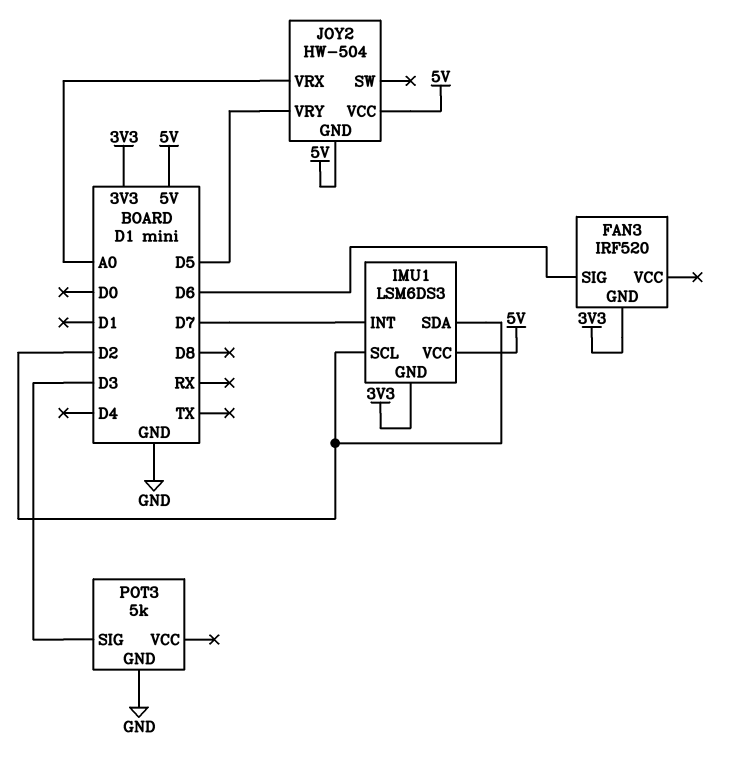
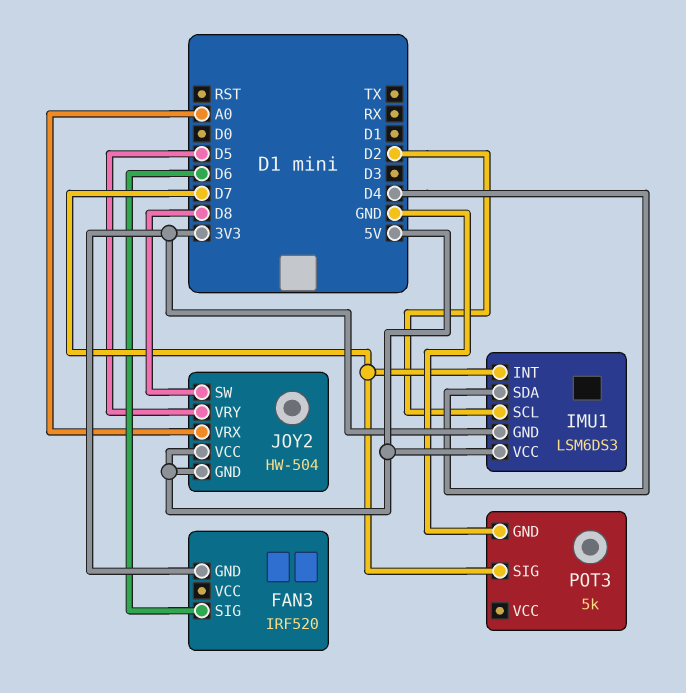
IMU1 pin SDA: D2 -> D4
JOY2 pin SW: none -> D8
POT3 pin SIG: D3 -> D7

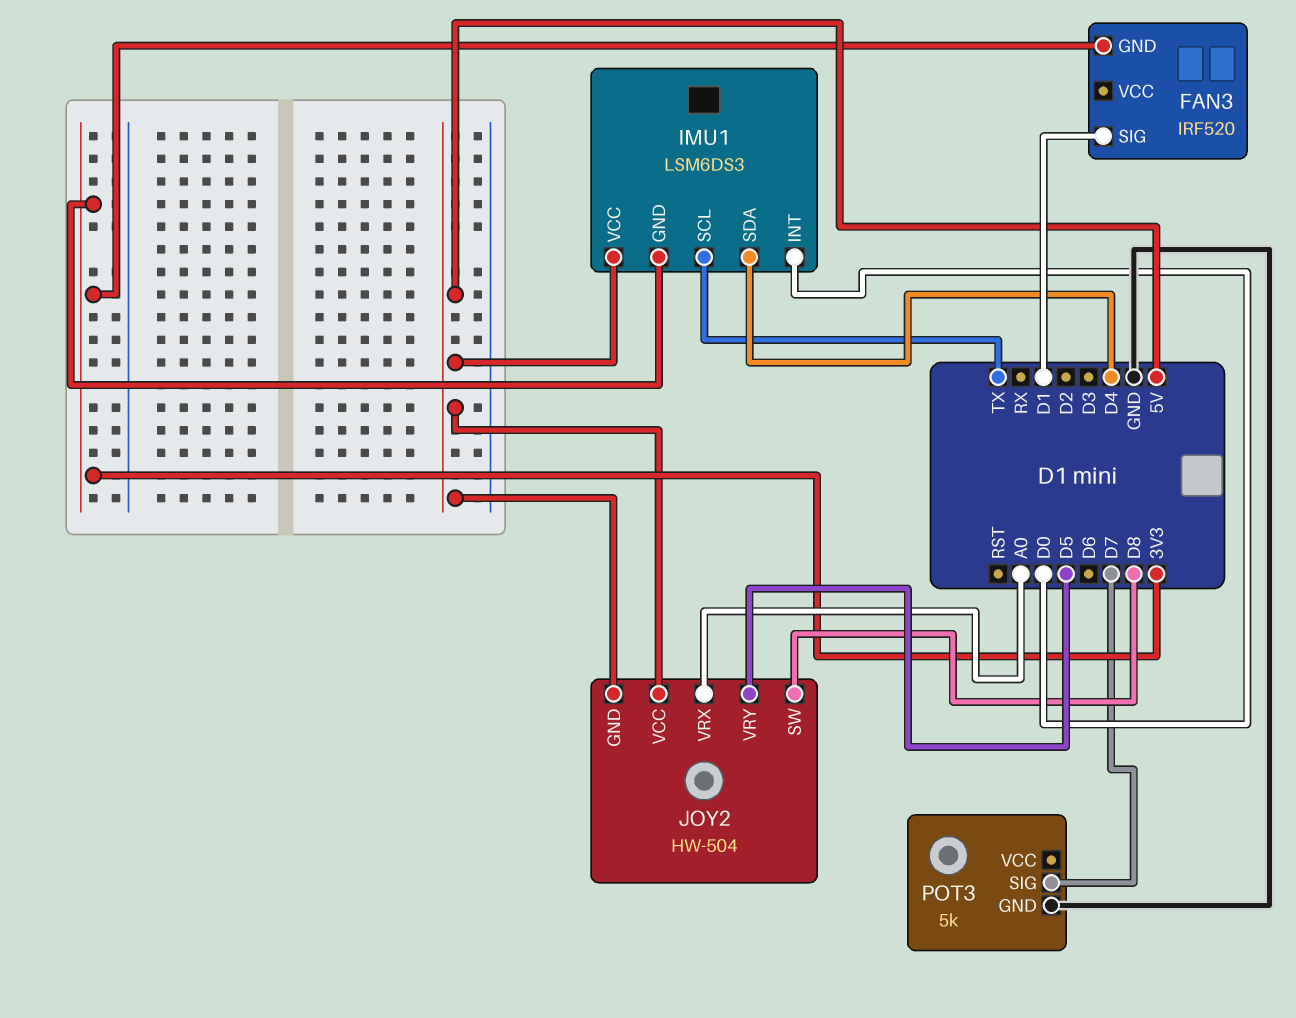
FAN3 pin SIG: D6 -> D1
IMU1 pin INT: D7 -> D0
IMU1 pin SCL: D2 -> TX

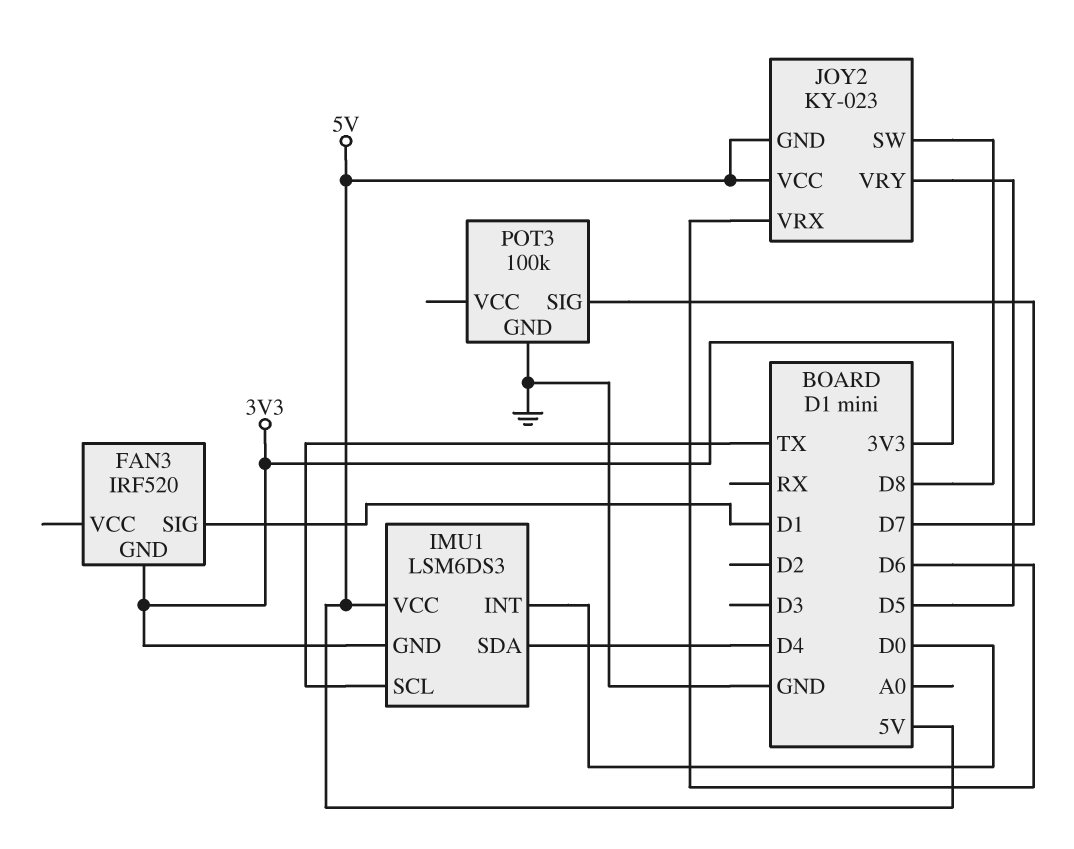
JOY2: HW-504 -> KY-023
JOY2 pin VRX: A0 -> D6
POT3: 5k -> 100k

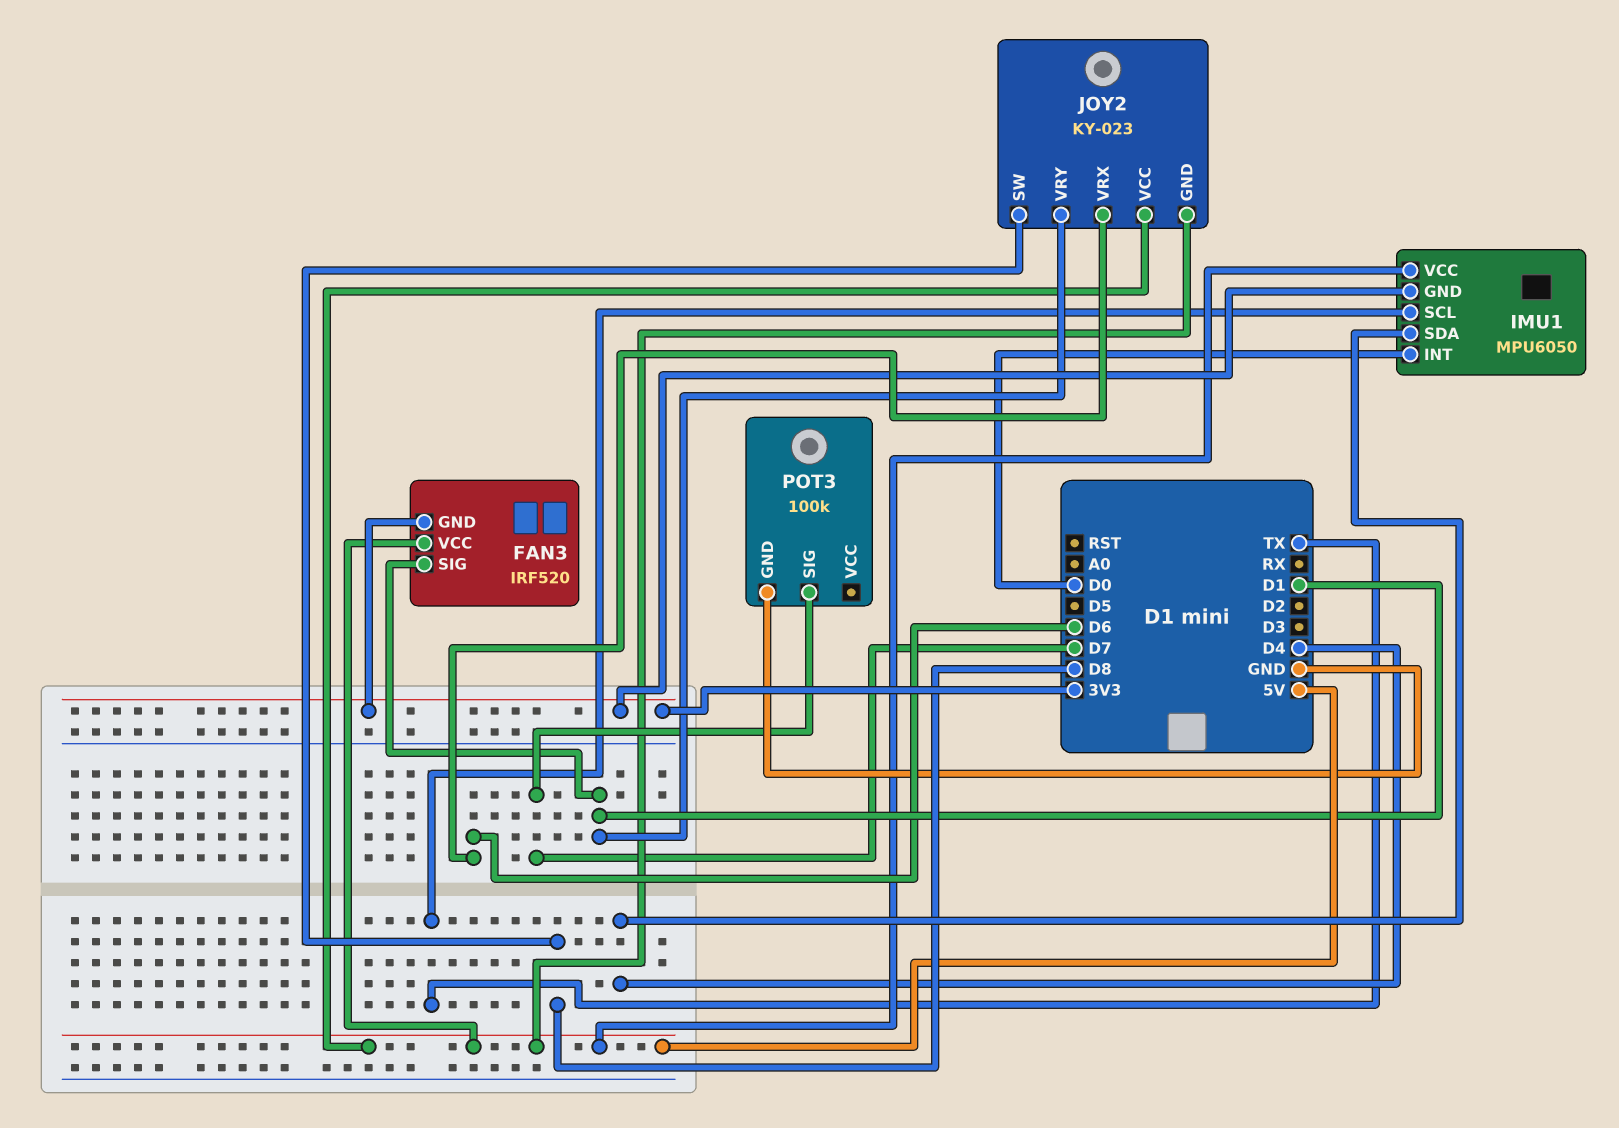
FAN3 pin VCC: none -> 5V
IMU1: LSM6DS3 -> MPU6050
JOY2 pin VRY: D5 -> D1

